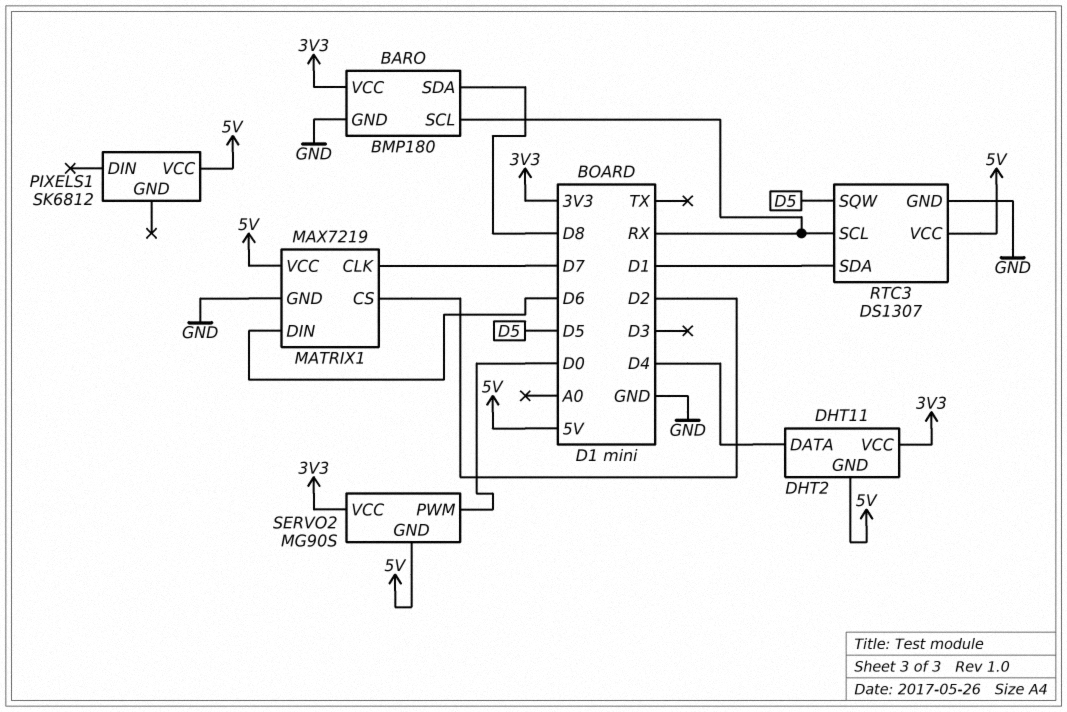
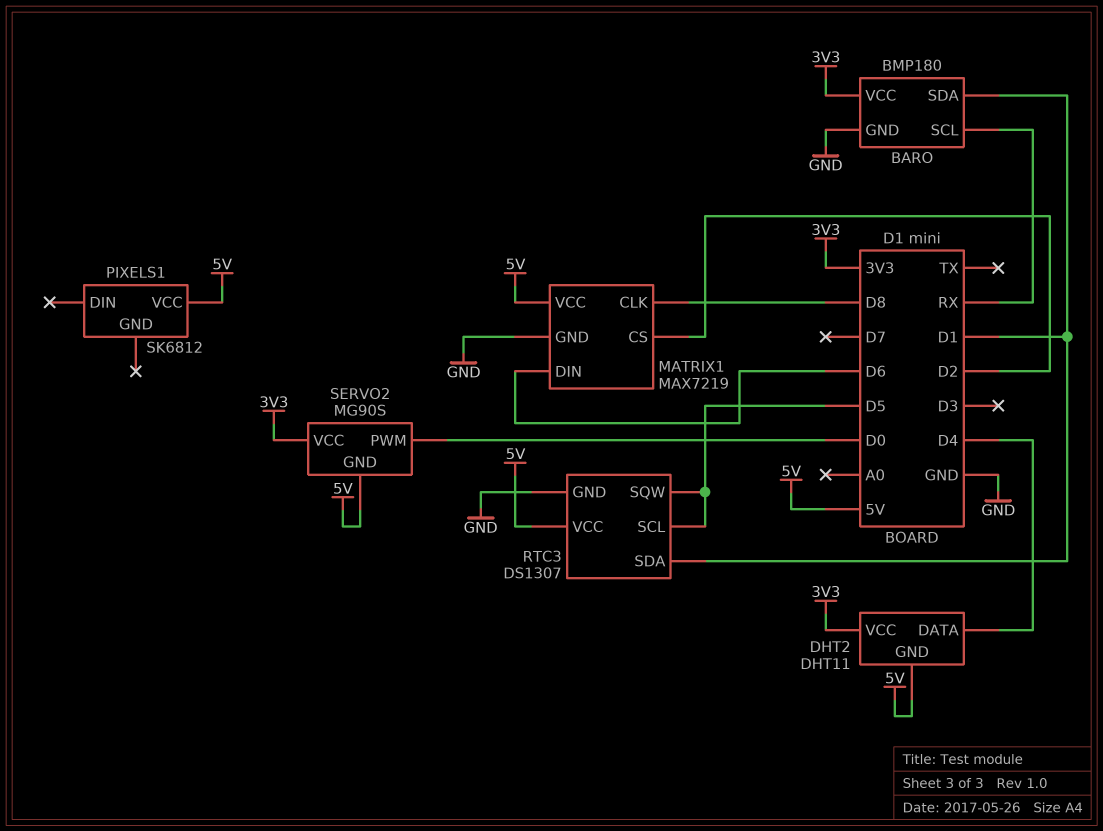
BARO pin SDA: D8 -> D1
MATRIX1 pin CLK: D7 -> D8
RTC3 pin SCL: RX -> D5

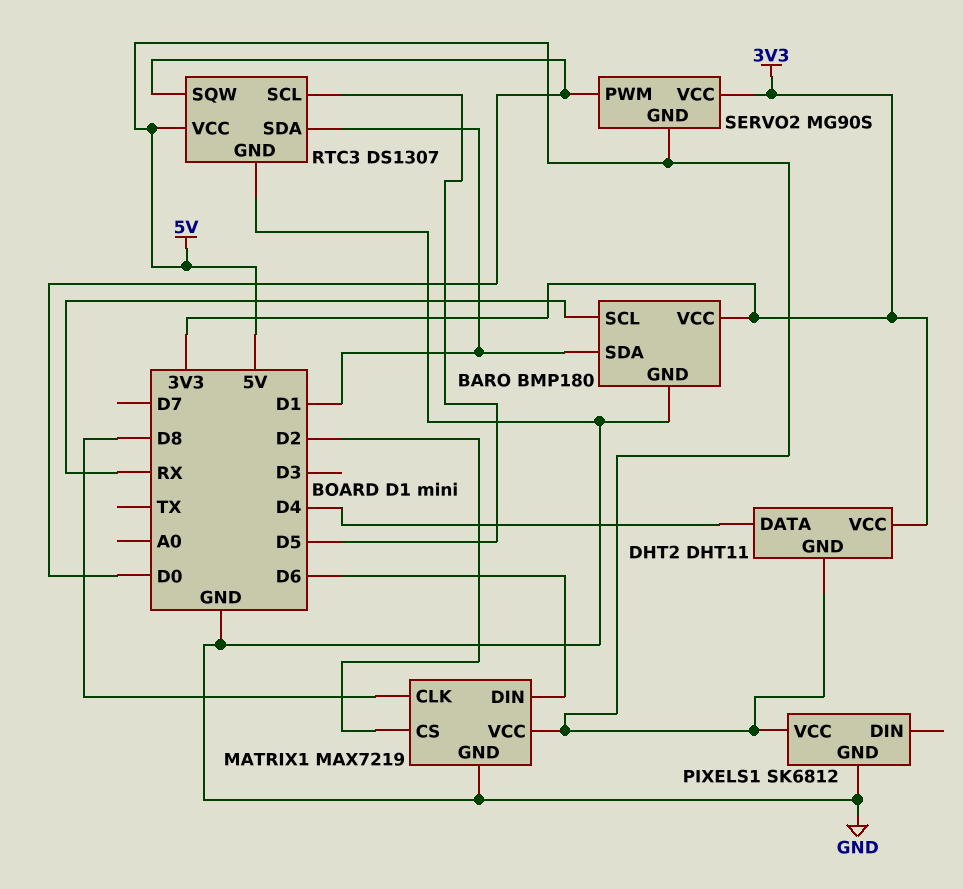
PIXELS1 pin GND: none -> GND
RTC3 pin SQW: D5 -> D0

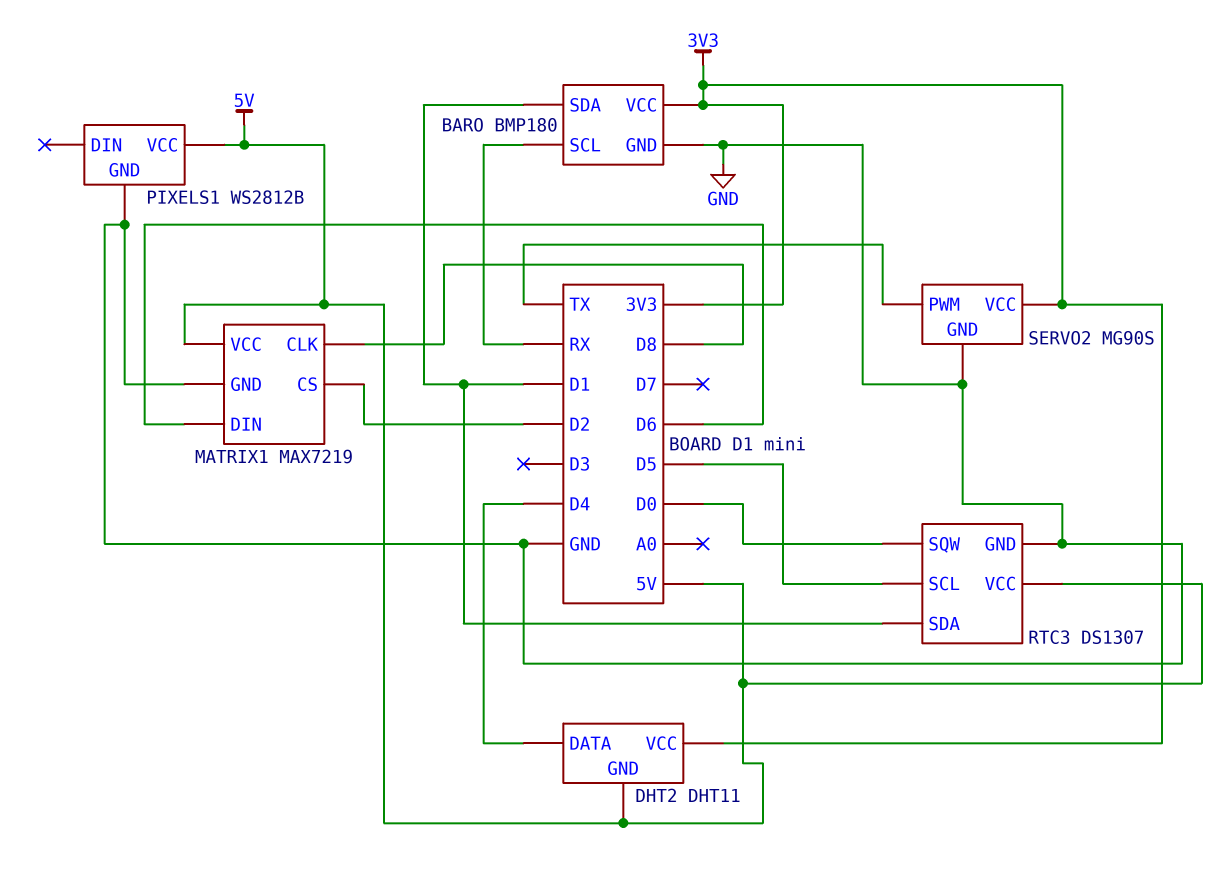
PIXELS1: SK6812 -> WS2812B
SERVO2 pin GND: 5V -> GND
SERVO2 pin PWM: D0 -> TX

